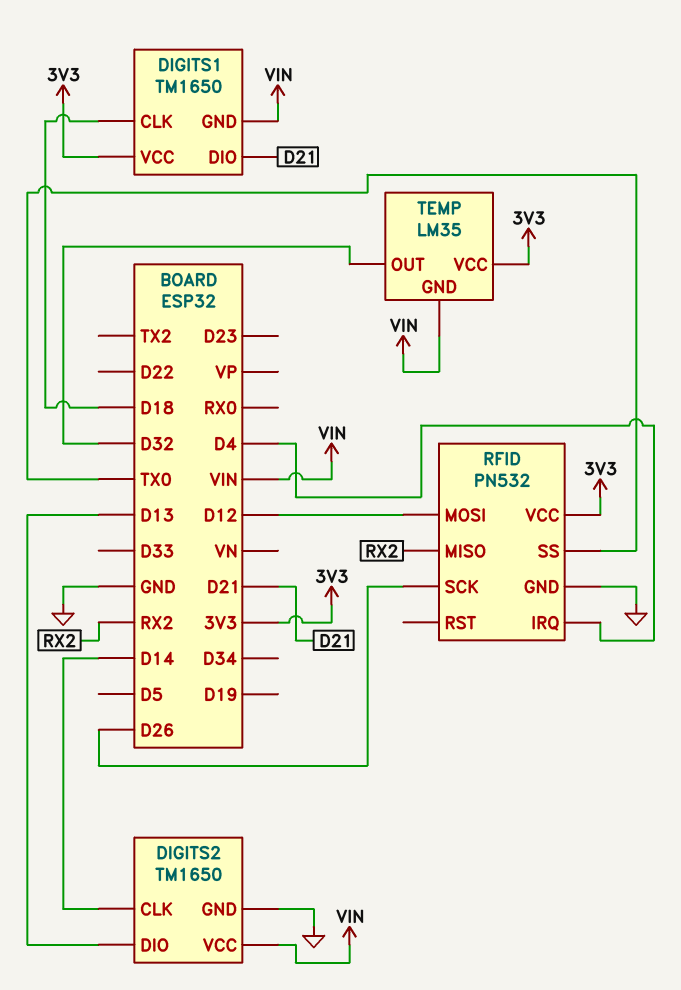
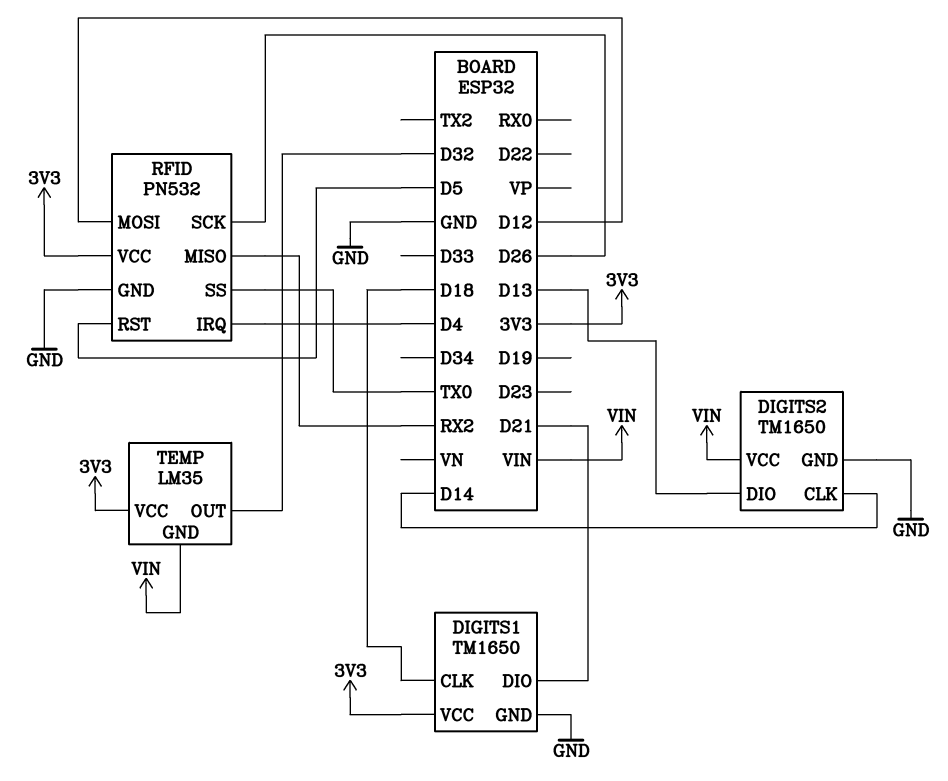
DIGITS1 pin GND: VIN -> GND
RFID pin RST: none -> D5

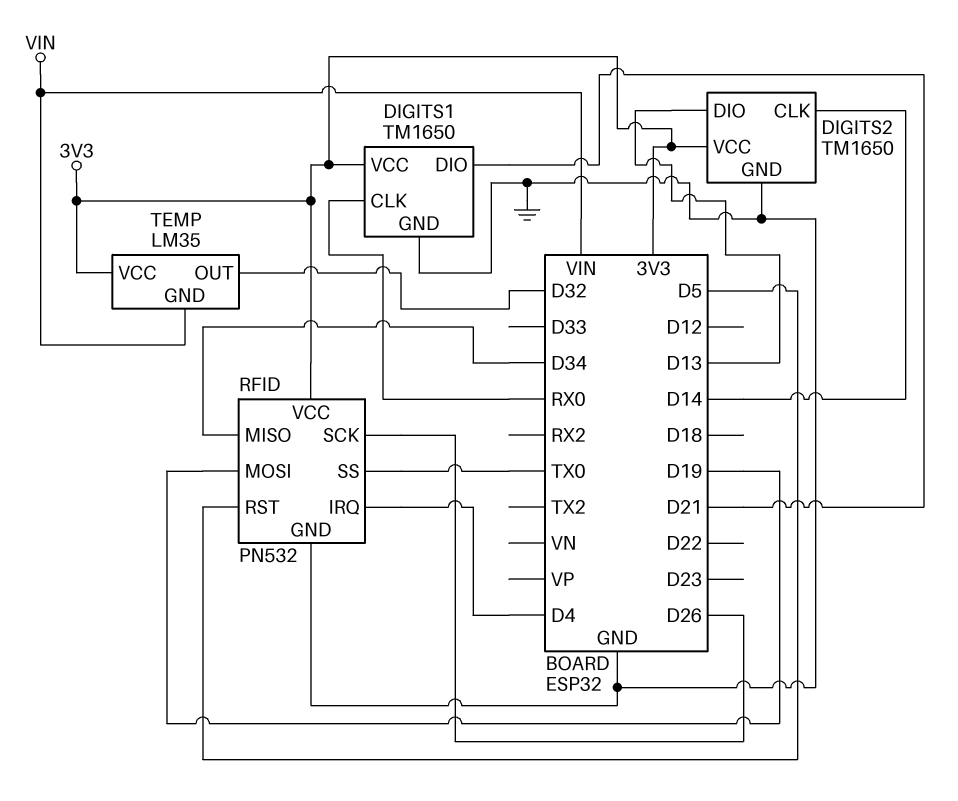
DIGITS1 pin CLK: D18 -> RX0
DIGITS2 pin VCC: VIN -> 3V3
RFID pin MISO: RX2 -> D34
RFID pin MOSI: D12 -> D19

